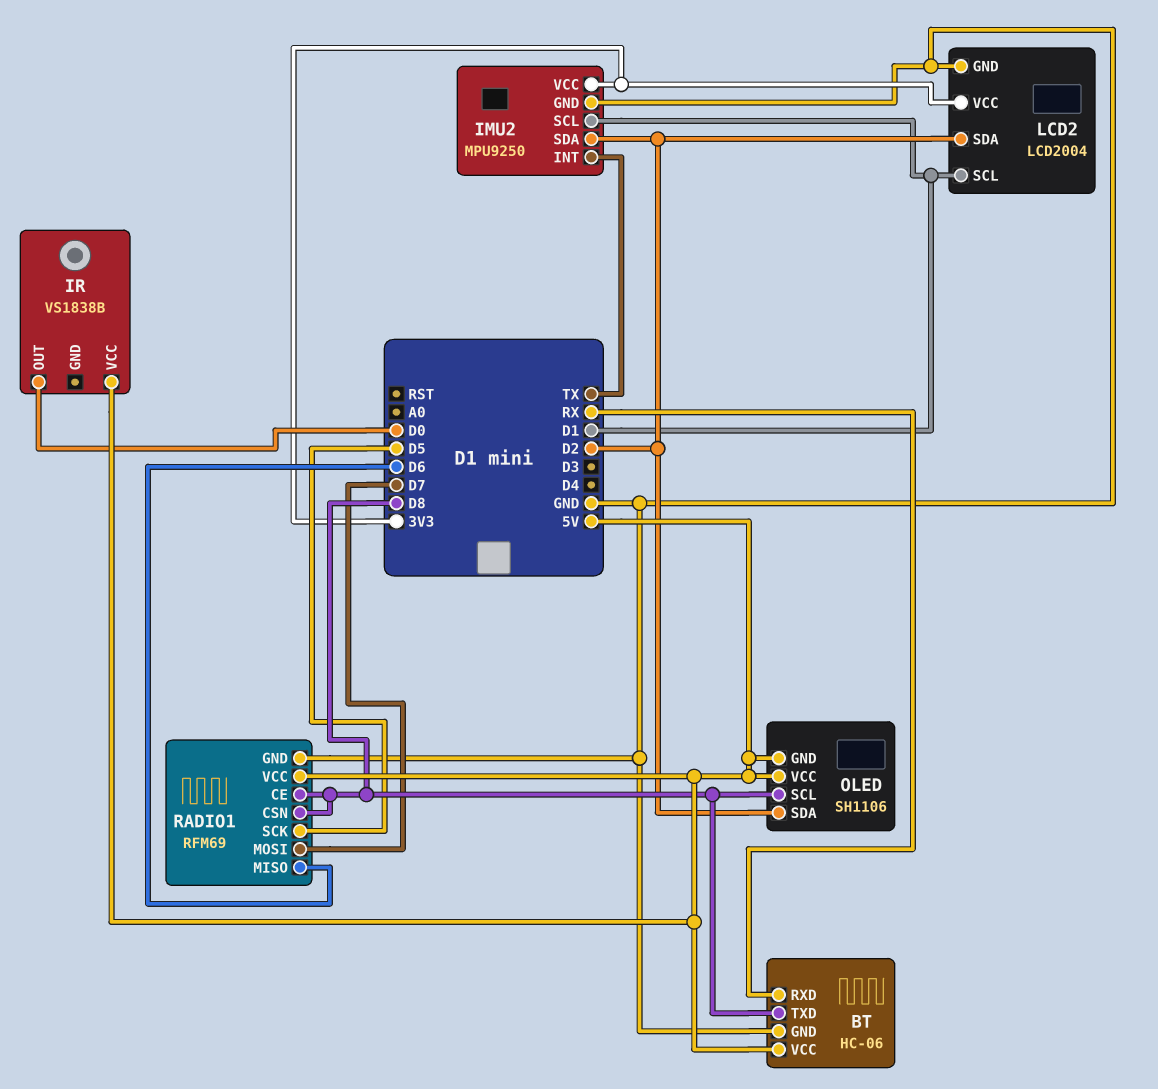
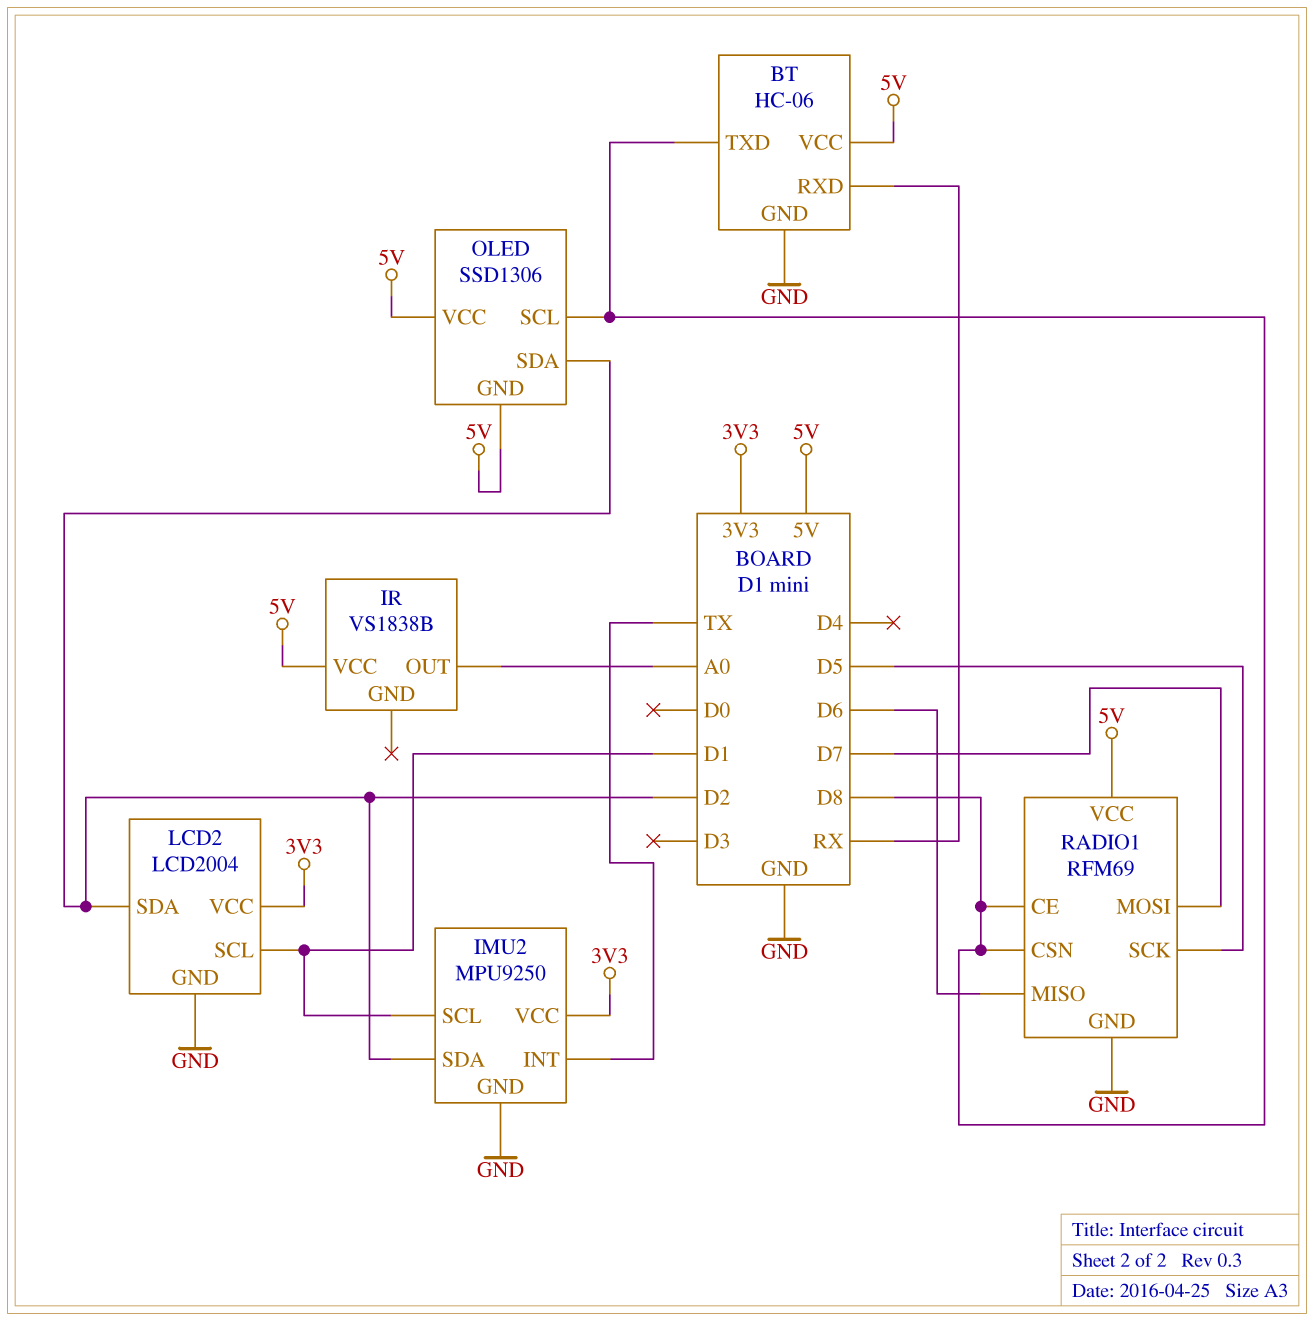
IR pin OUT: D0 -> A0
OLED: SH1106 -> SSD1306

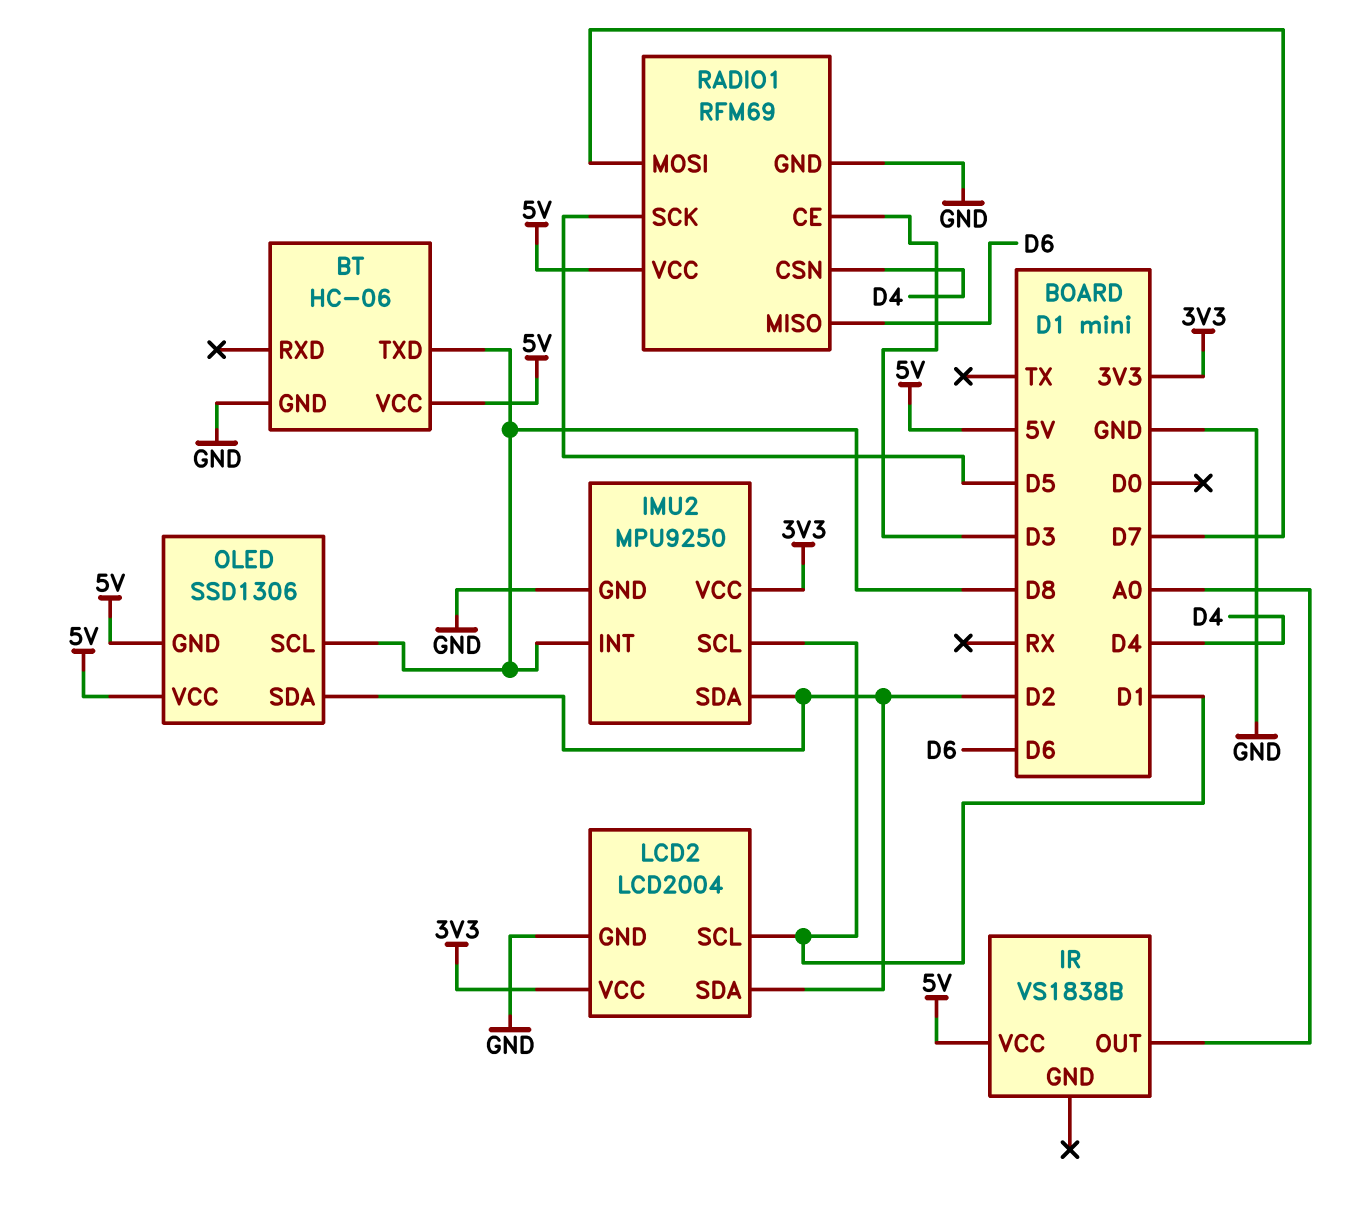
BT pin RXD: RX -> none
IMU2 pin INT: TX -> D8
RADIO1 pin CE: D8 -> D3
RADIO1 pin CSN: D8 -> D4

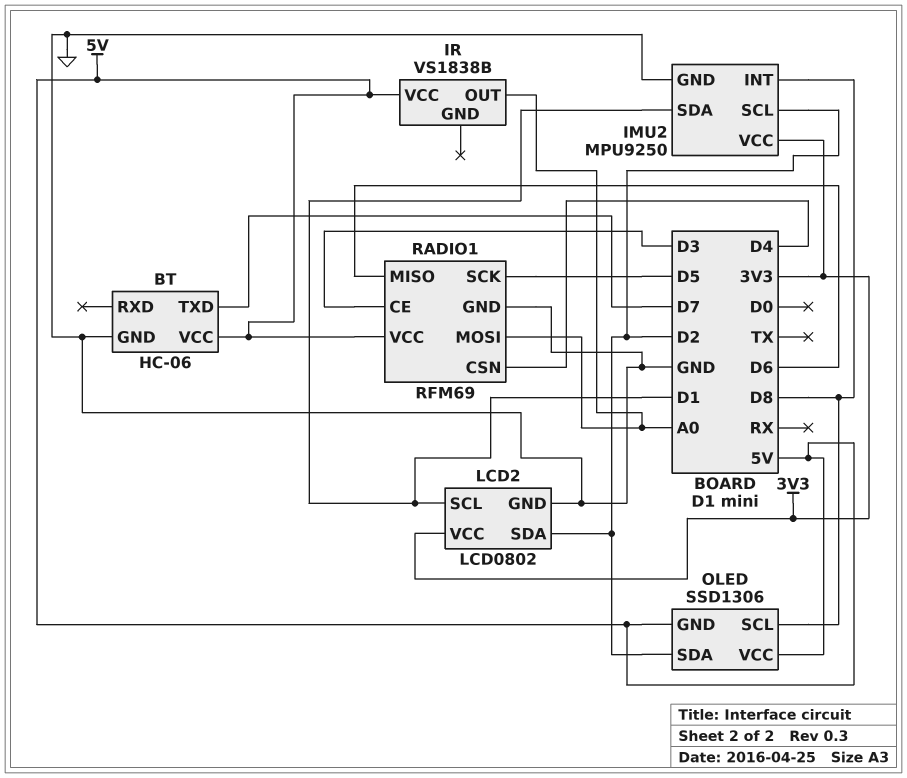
BT pin TXD: D8 -> D7
IMU2 pin SCL: D1 -> D2
IMU2 pin SDA: D2 -> D1
LCD2: LCD2004 -> LCD0802
RADIO1 pin MOSI: D7 -> A0

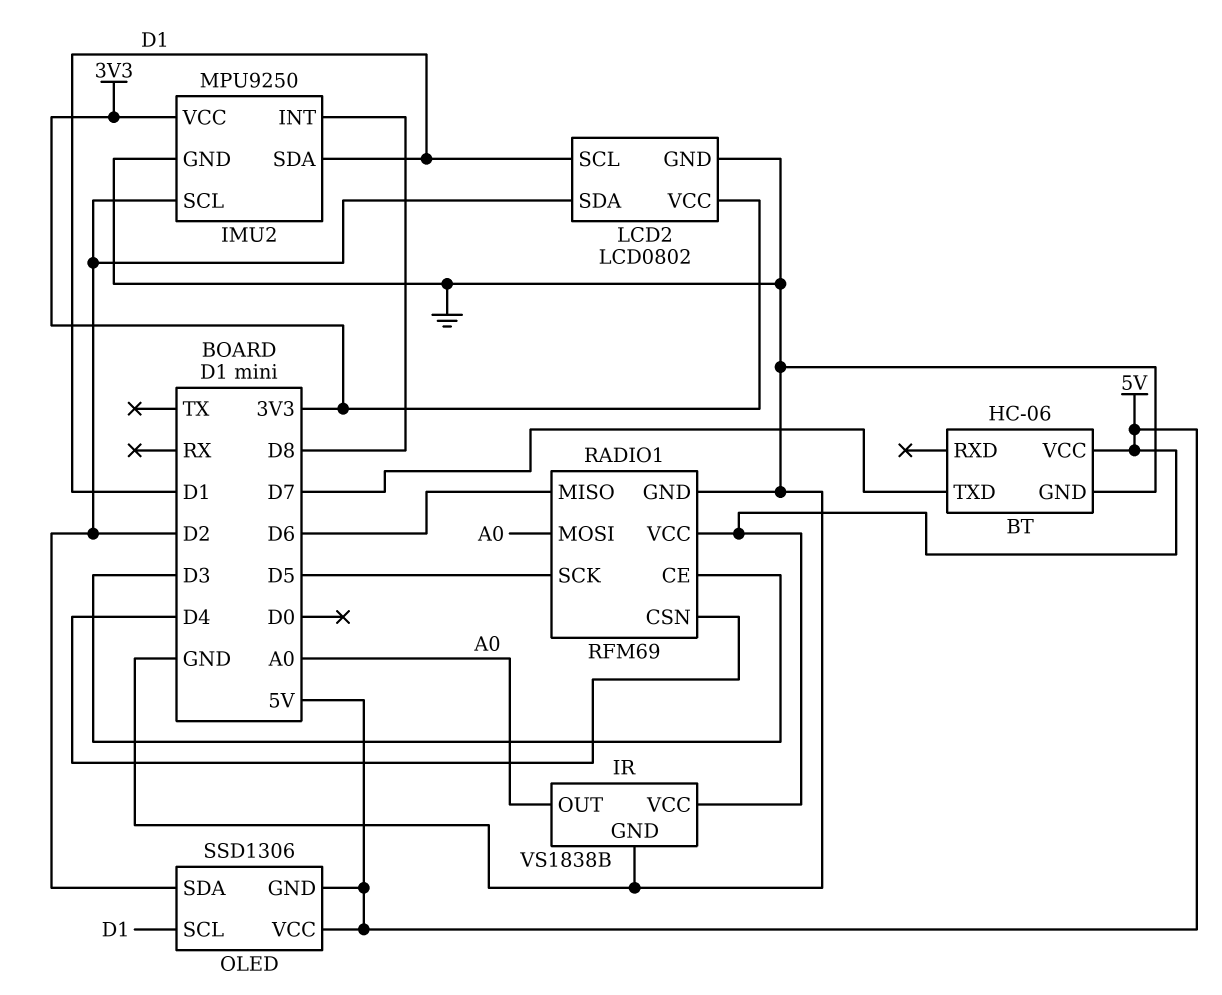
IR pin GND: none -> GND
OLED pin SCL: D8 -> D1

